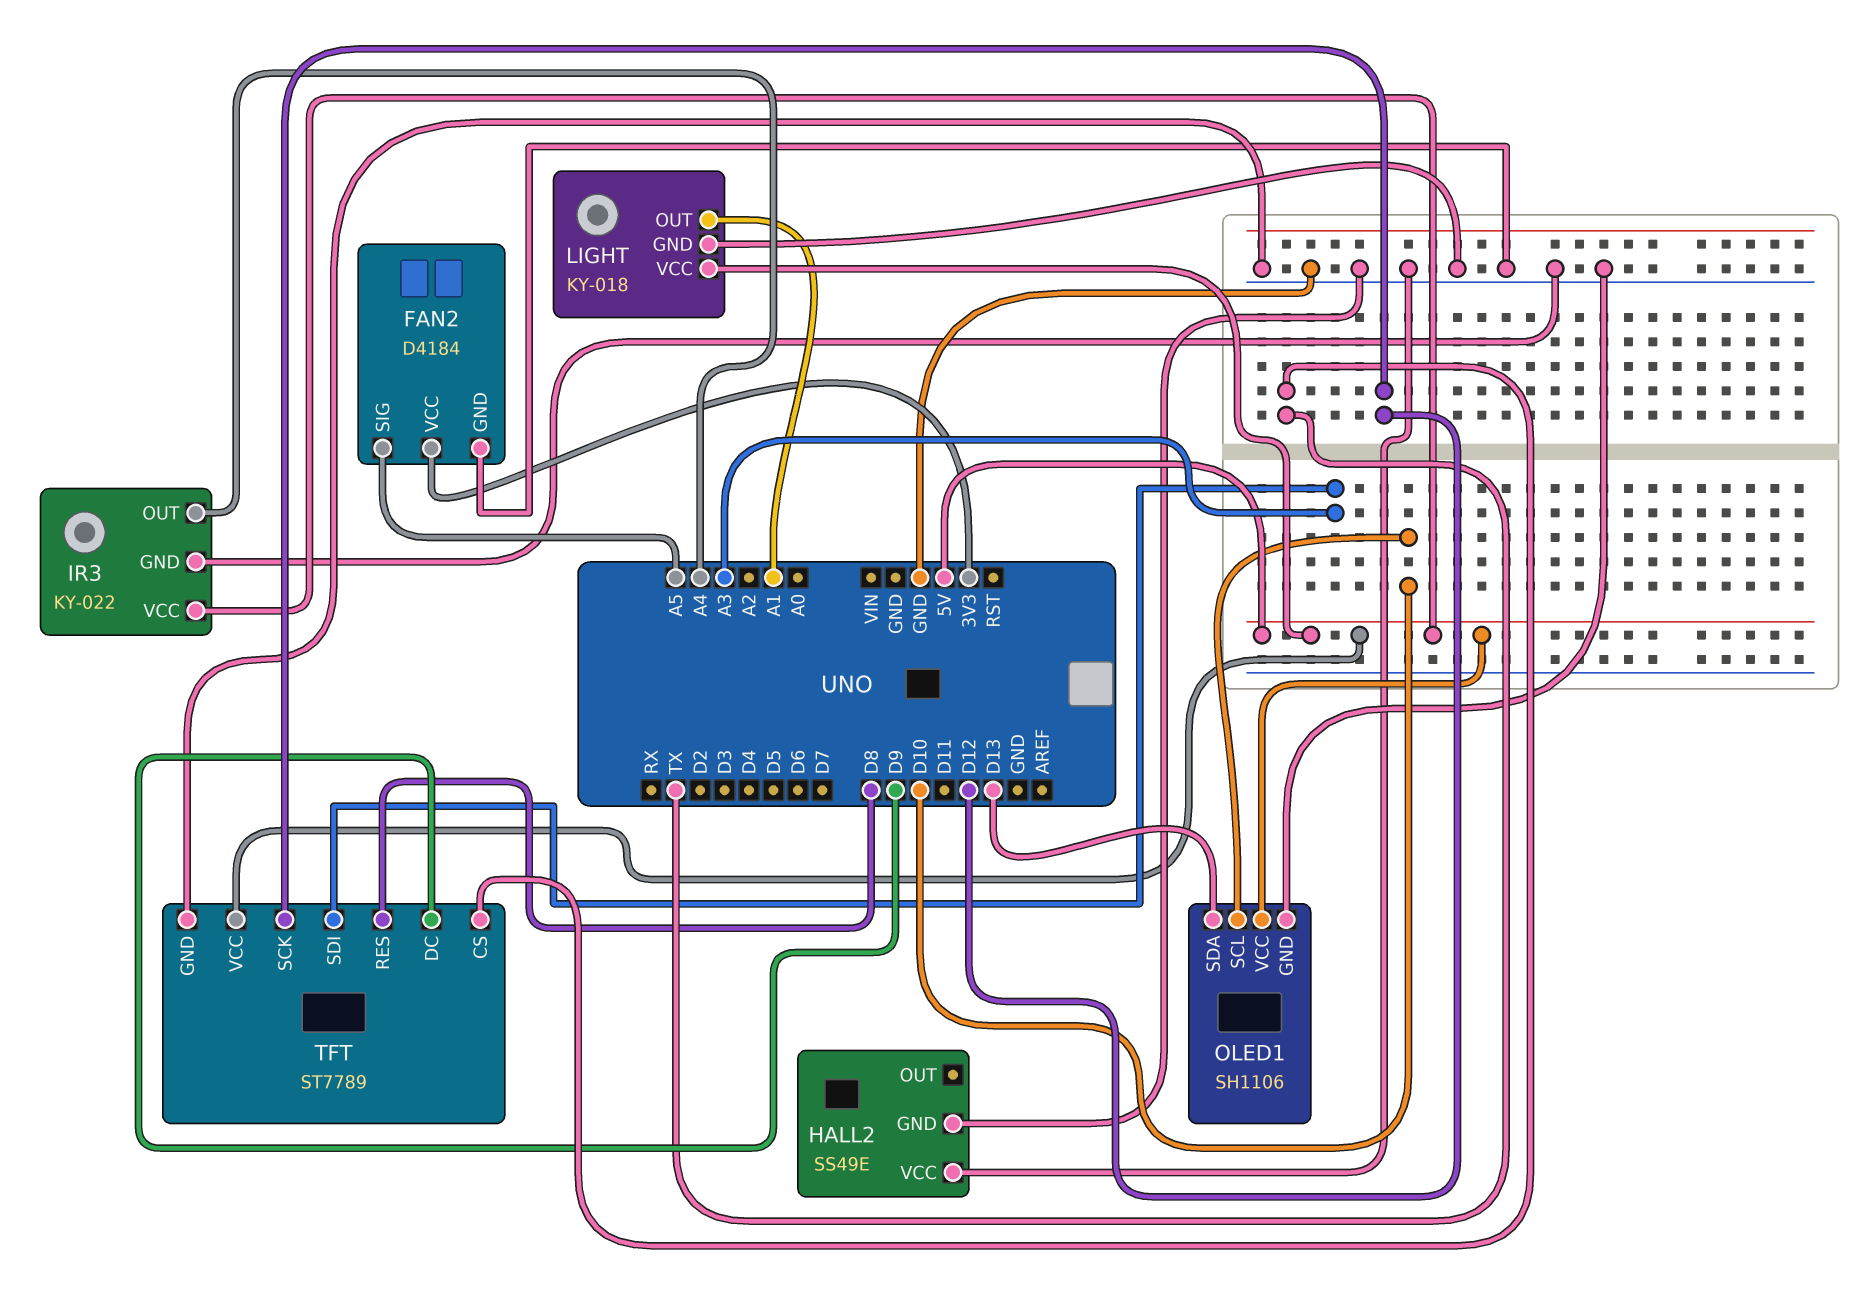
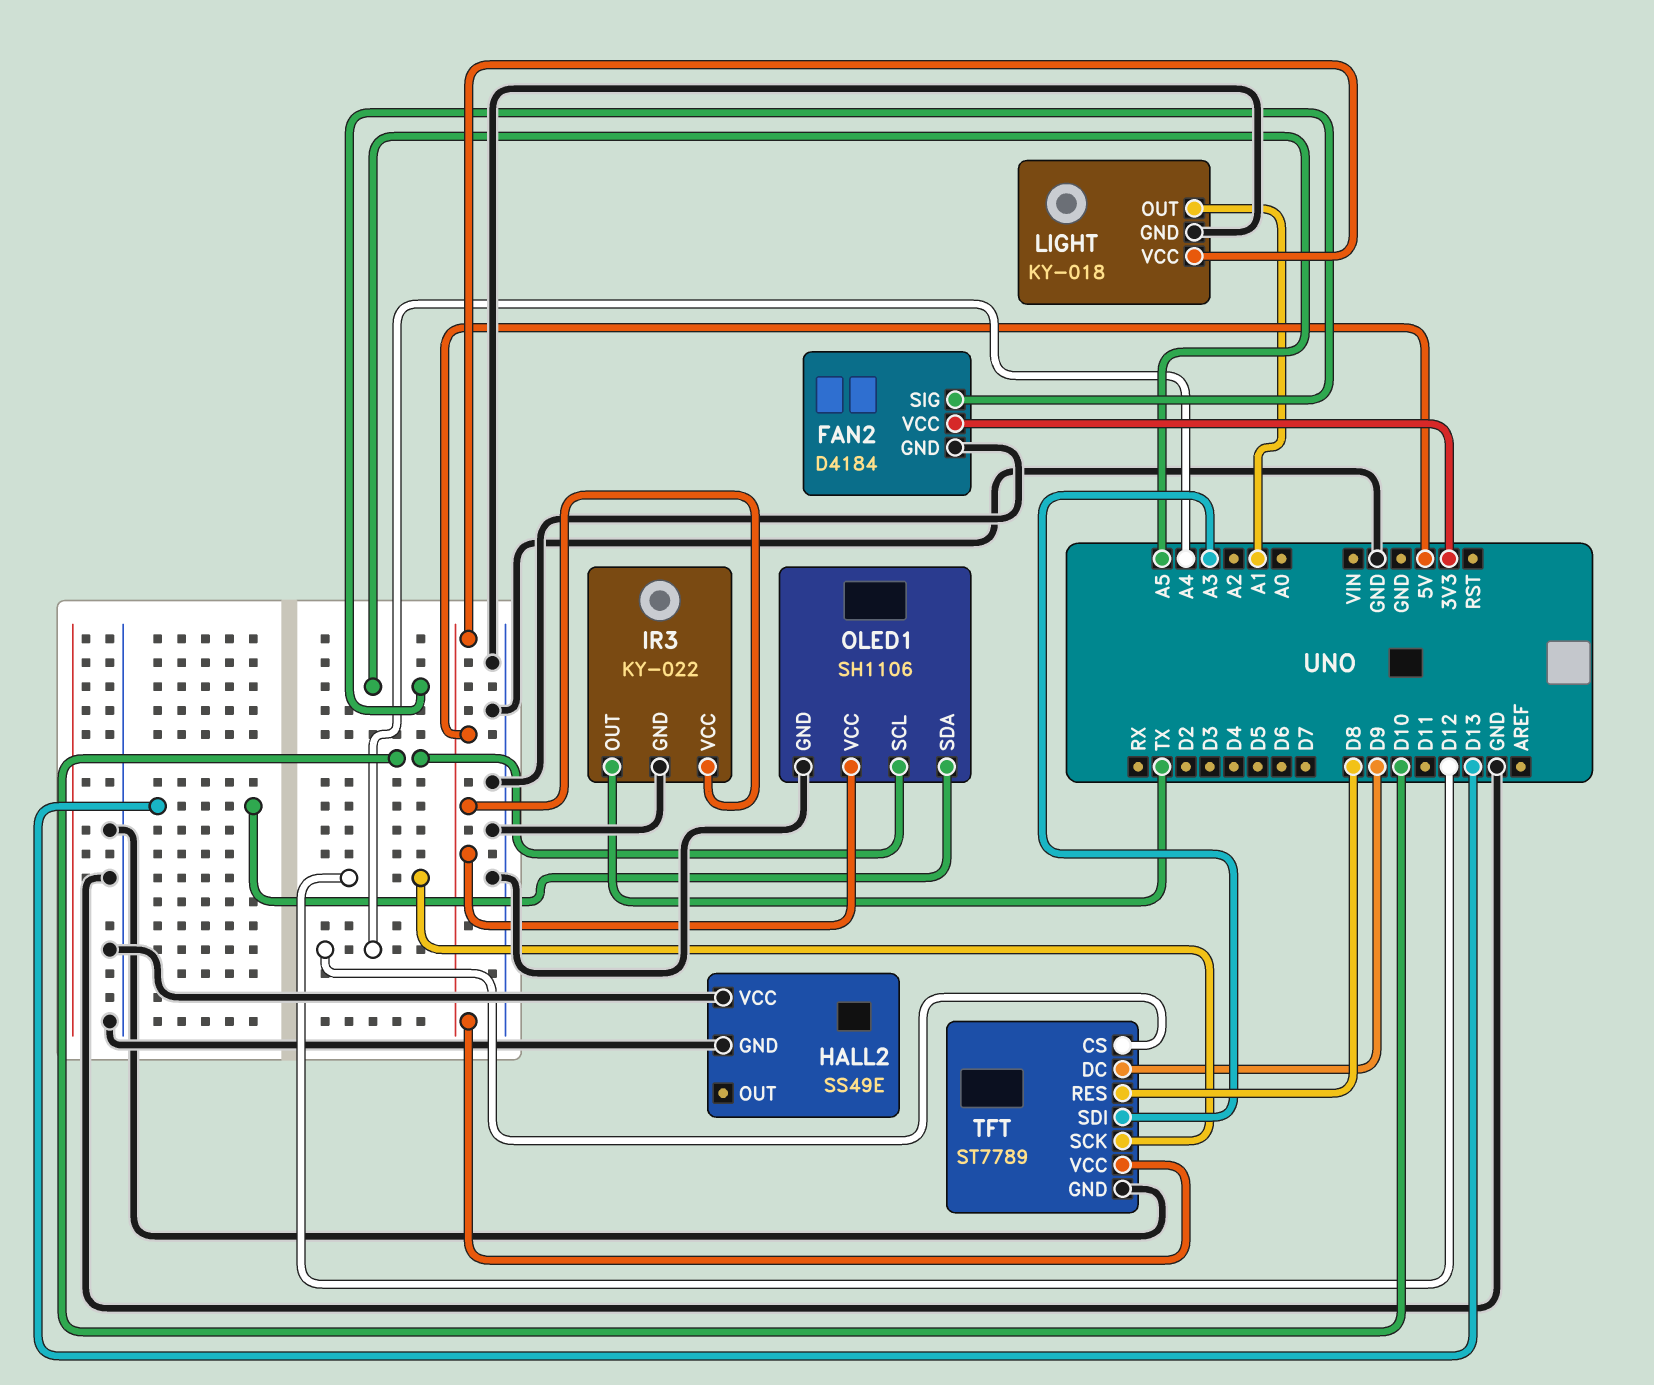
IR3 pin OUT: A4 -> TX
TFT pin CS: TX -> A4

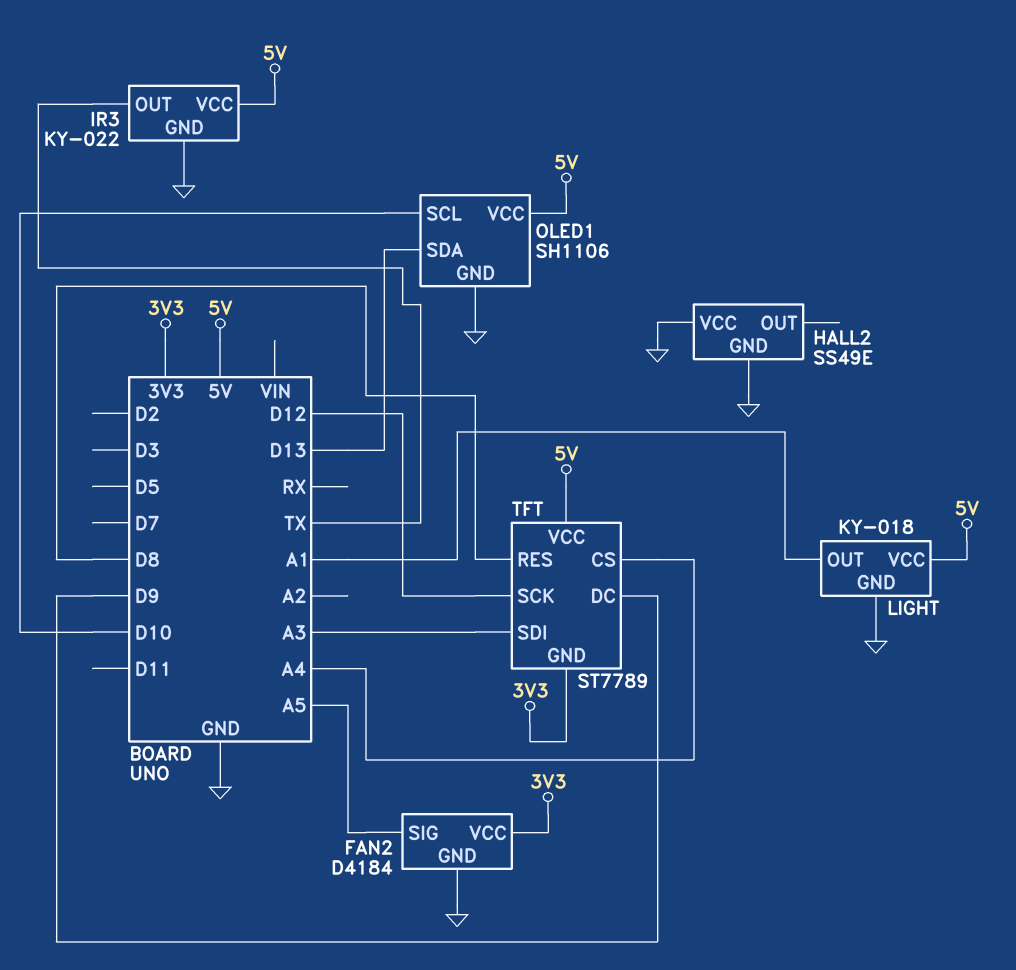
TFT pin GND: GND -> 3V3

